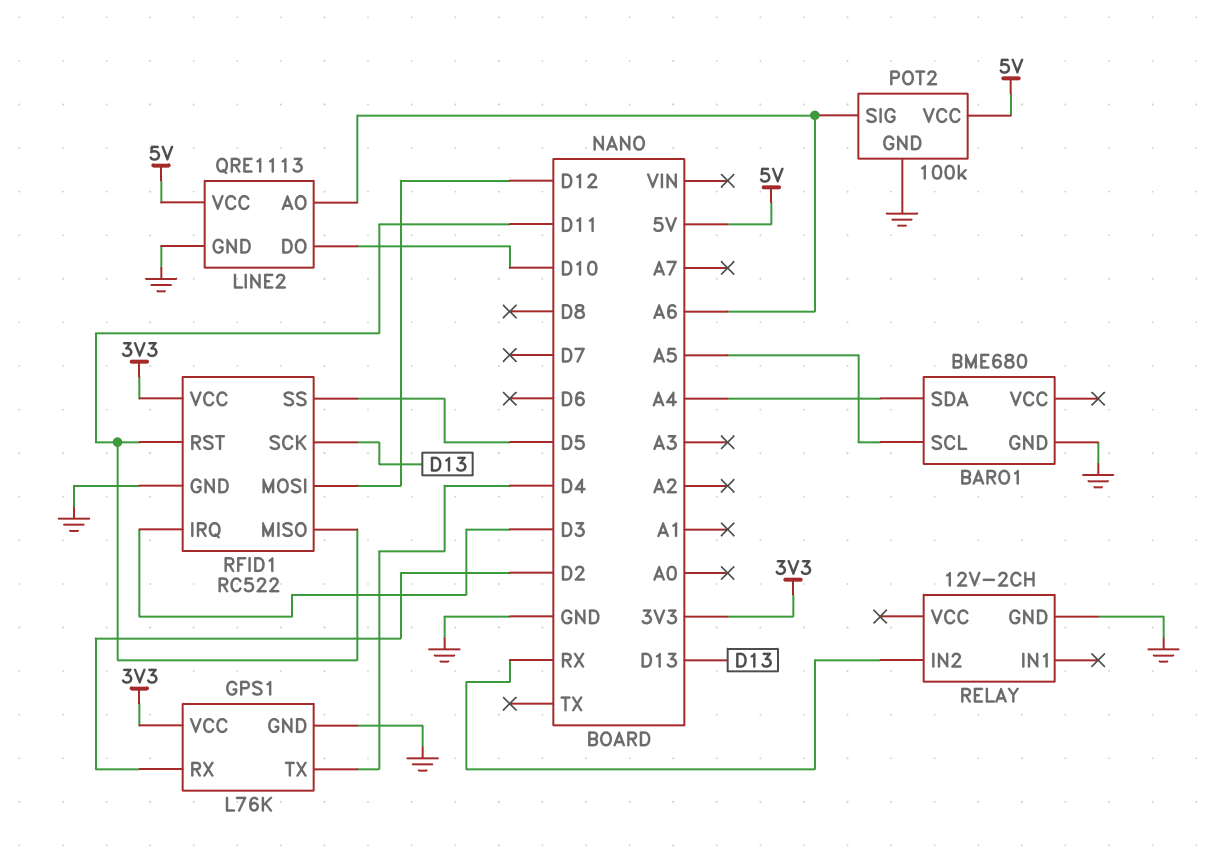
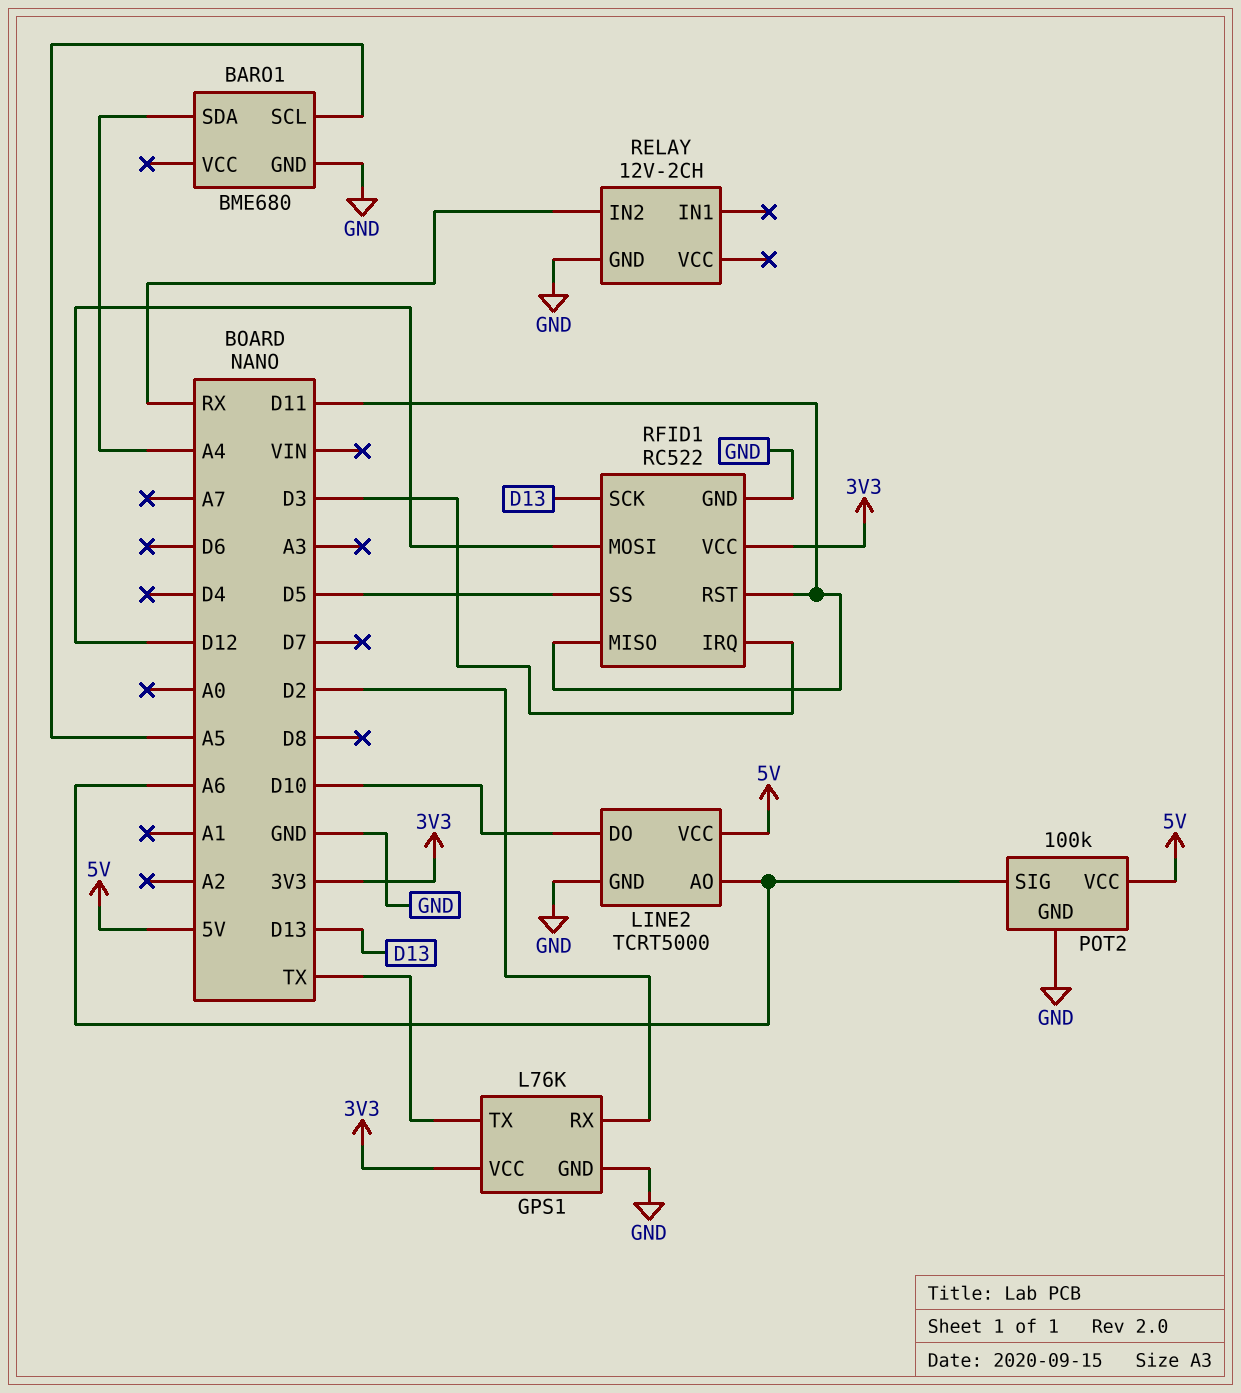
GPS1 pin TX: D4 -> TX
LINE2: QRE1113 -> TCRT5000

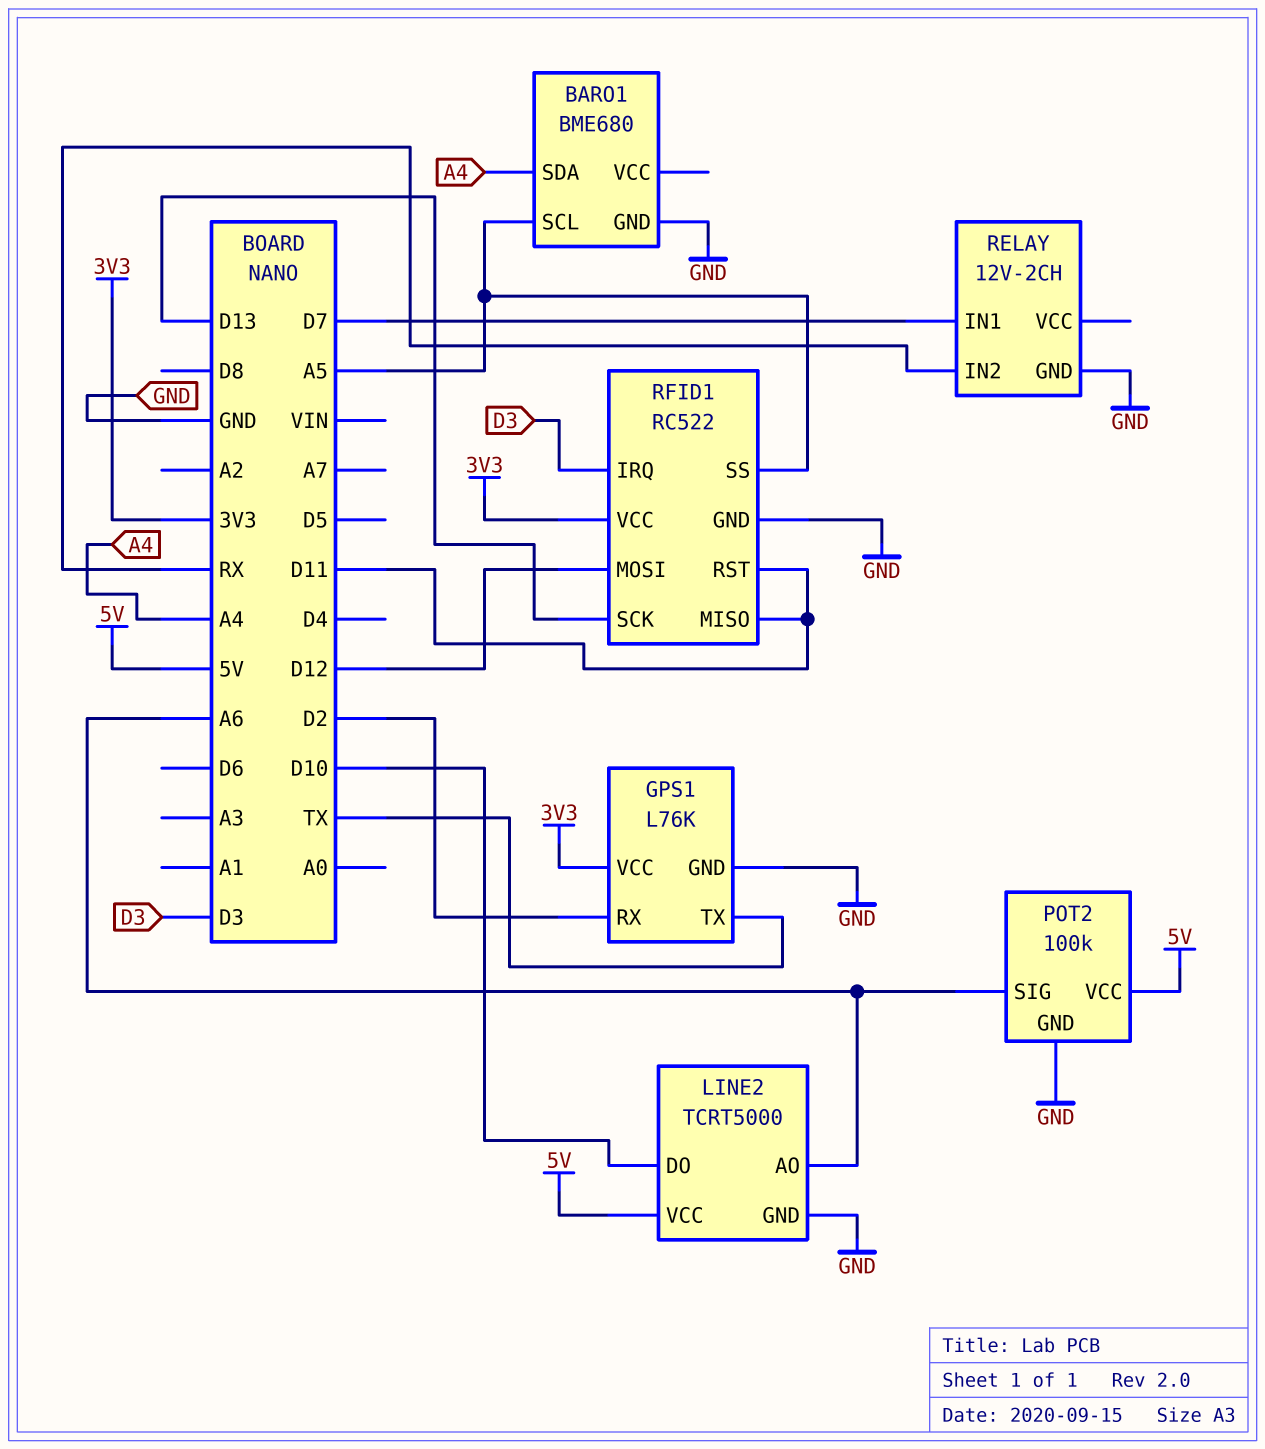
RELAY pin IN1: none -> D7
RFID1 pin SS: D5 -> A5

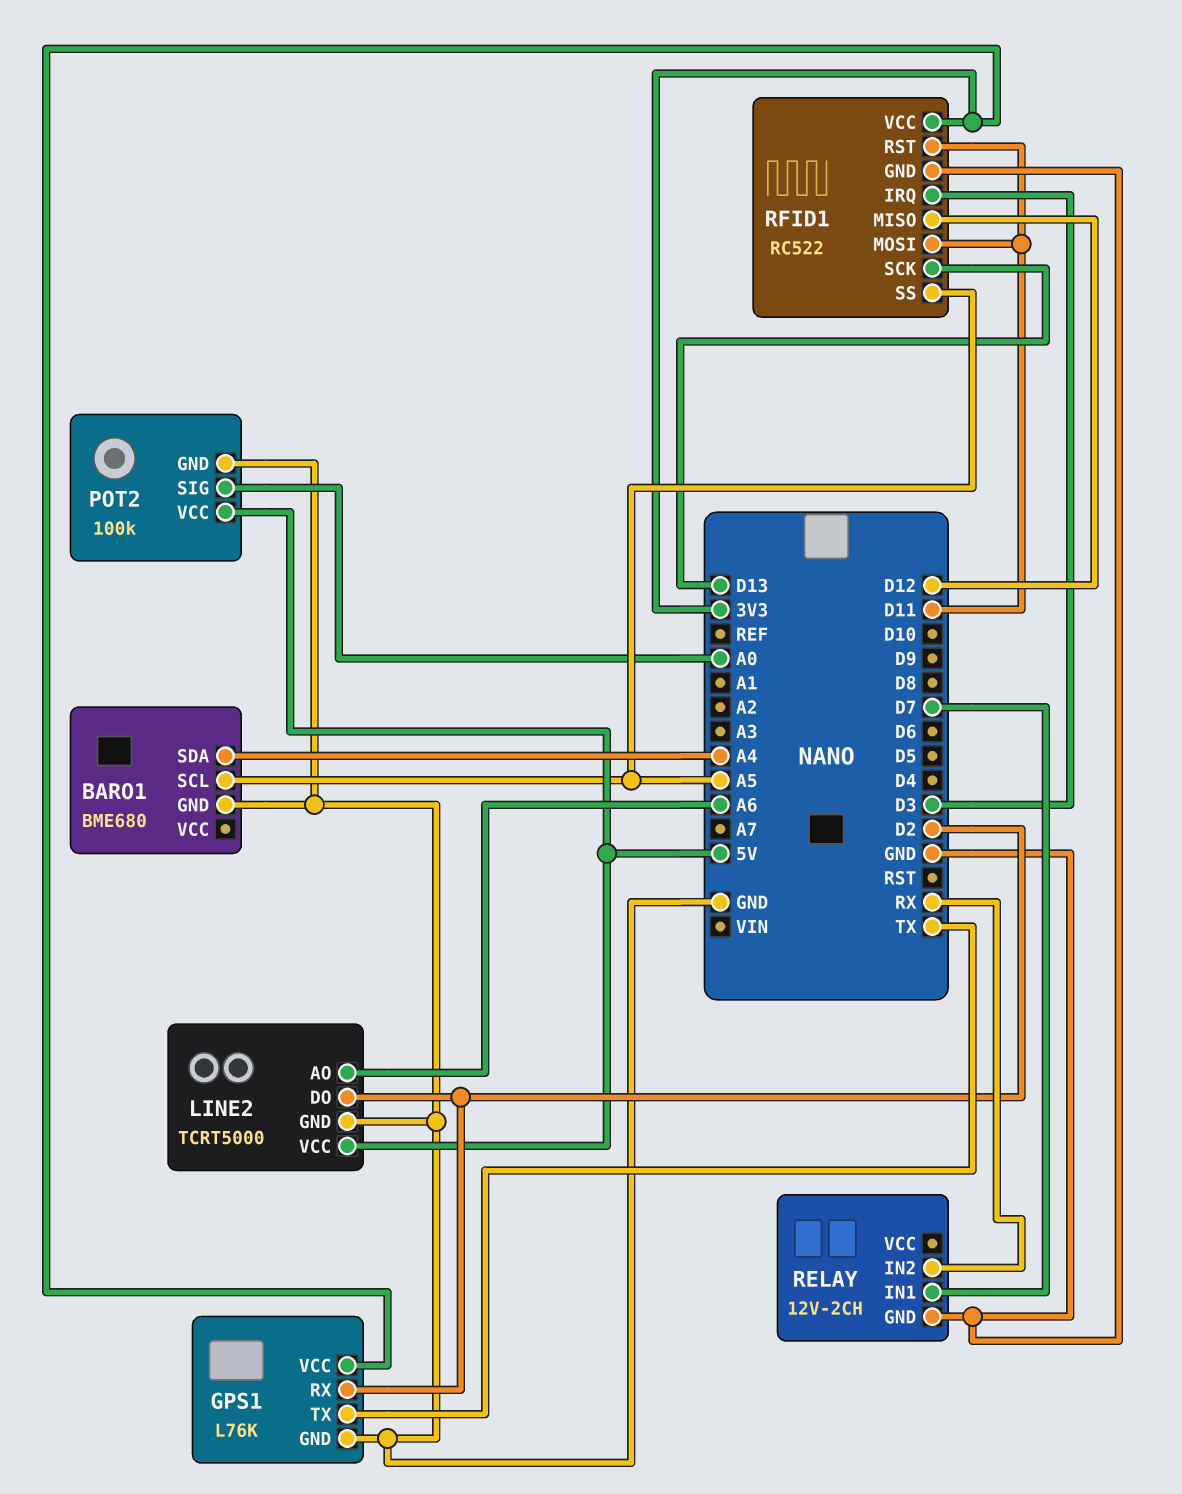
LINE2 pin DO: D10 -> D2
POT2 pin SIG: A6 -> A0
RFID1 pin MISO: D11 -> D12
RFID1 pin MOSI: D12 -> D11

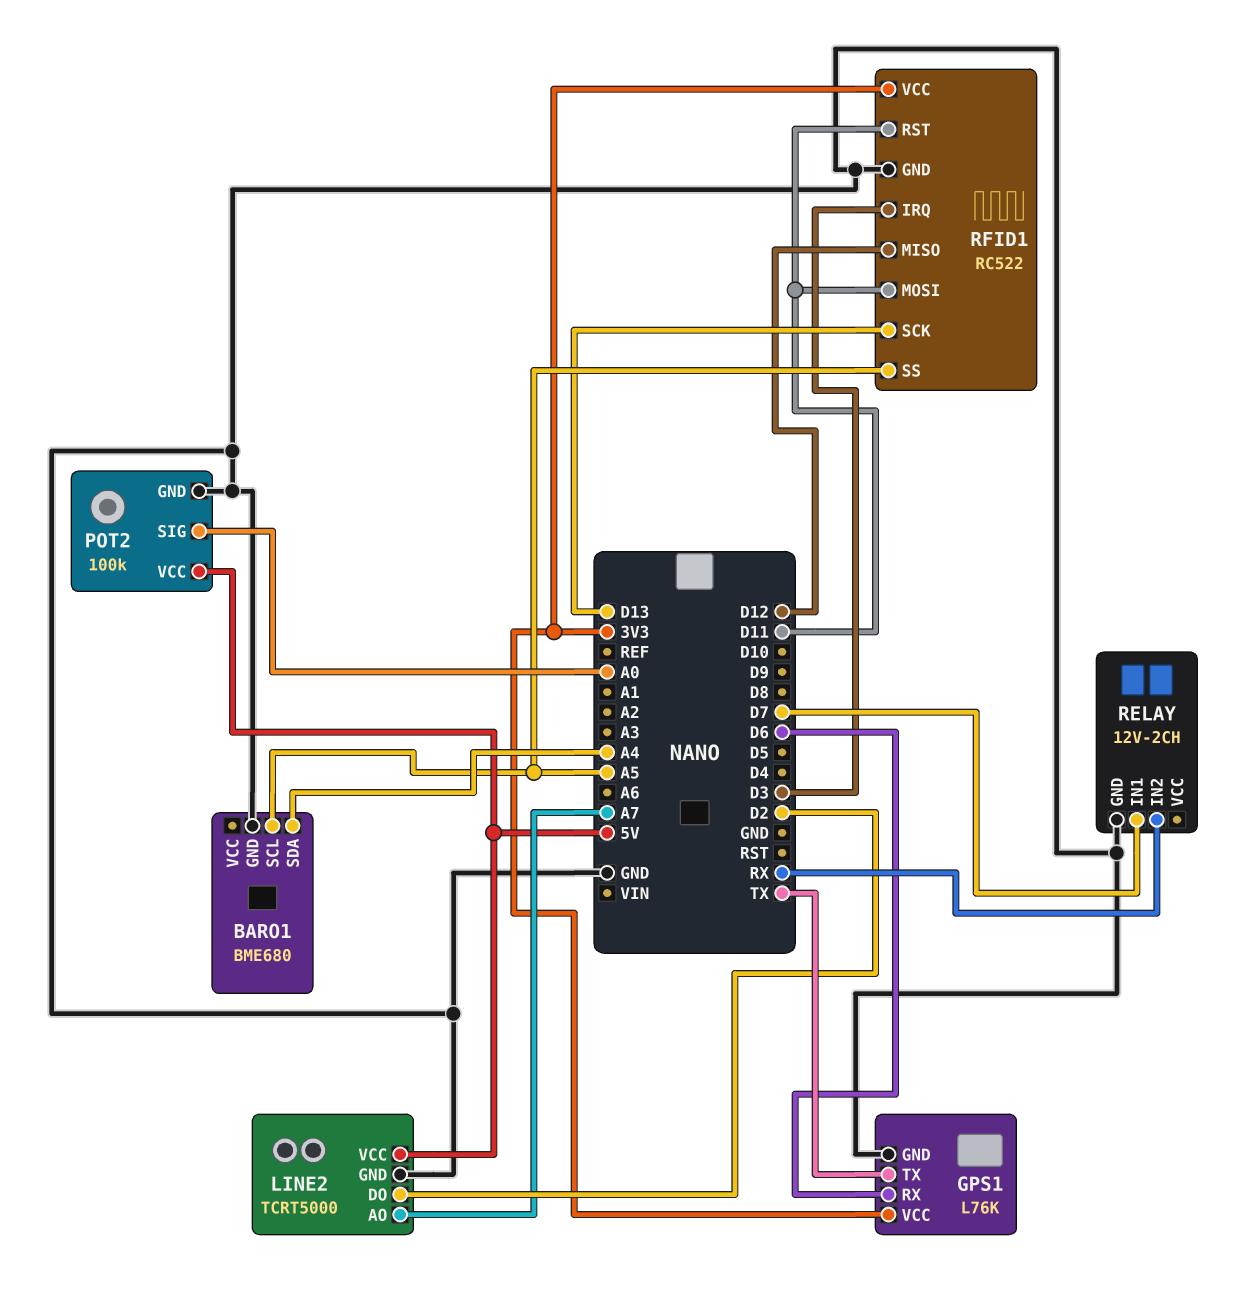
GPS1 pin RX: D2 -> D6
LINE2 pin AO: A6 -> A7

